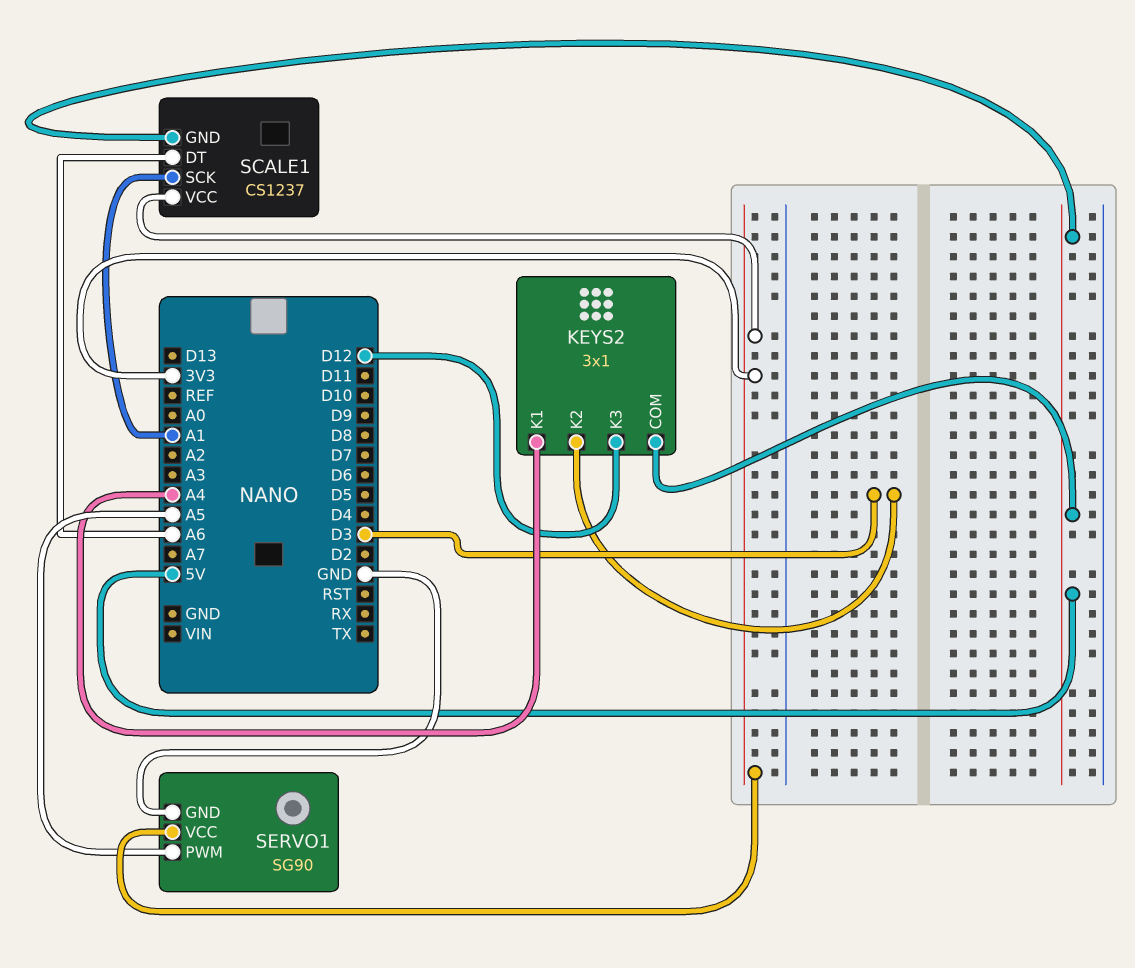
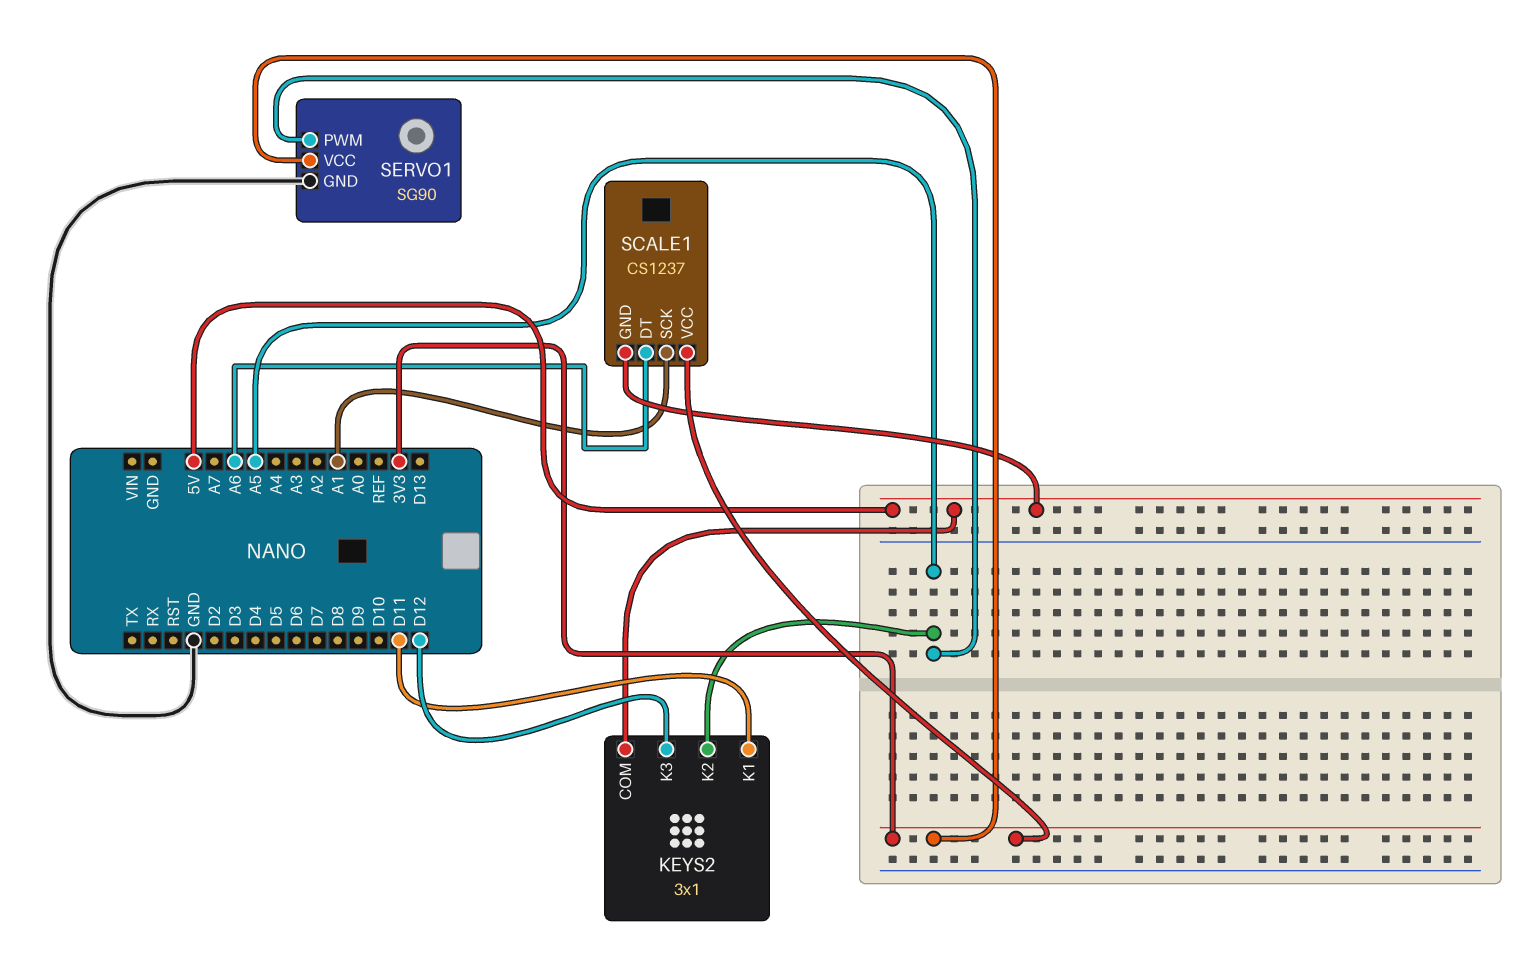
KEYS2 pin K1: A4 -> D11
KEYS2 pin K2: D3 -> A5

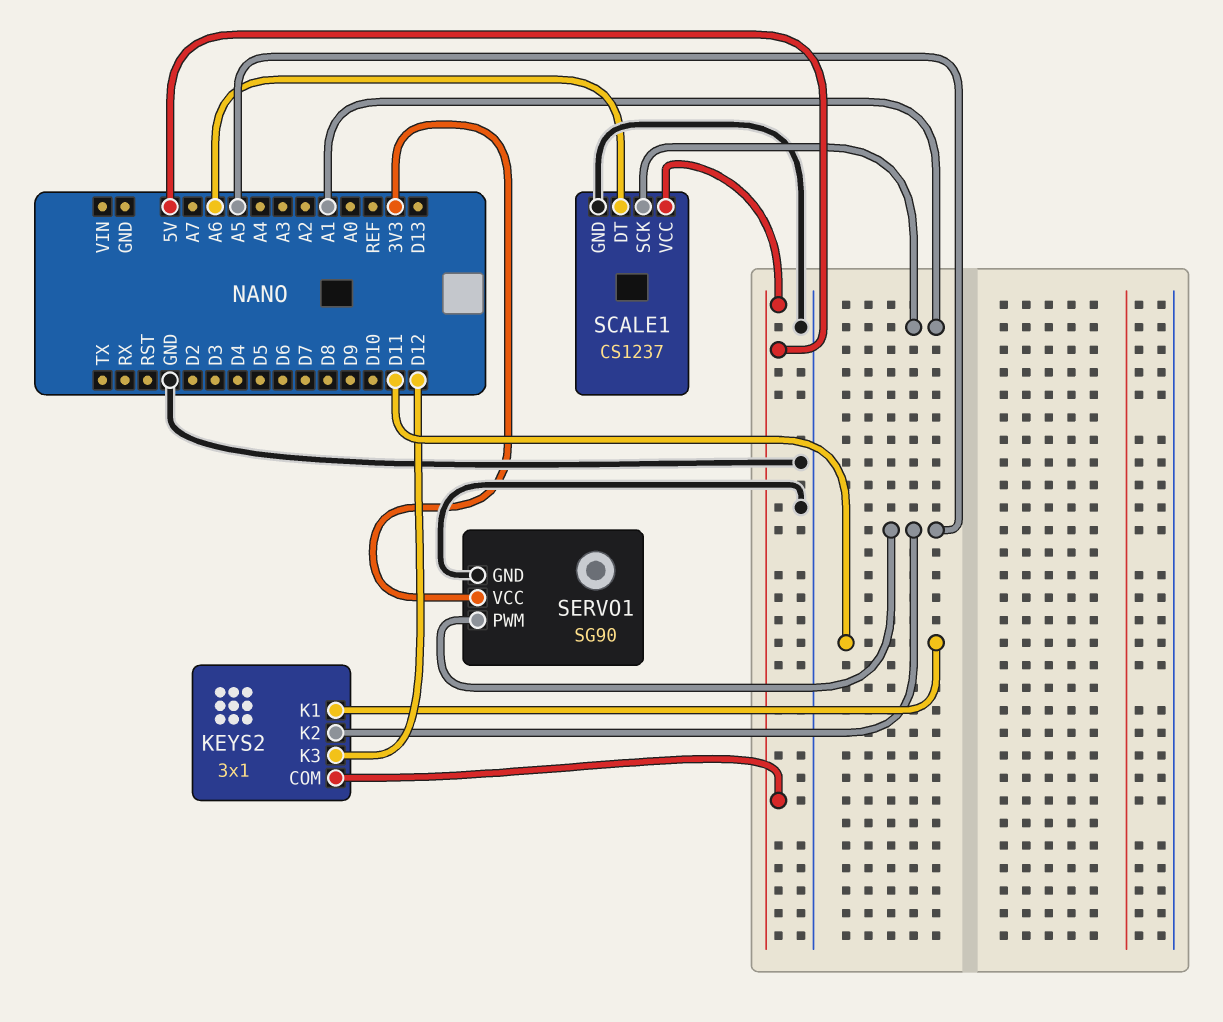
SCALE1 pin GND: 5V -> GND
SCALE1 pin VCC: 3V3 -> 5V

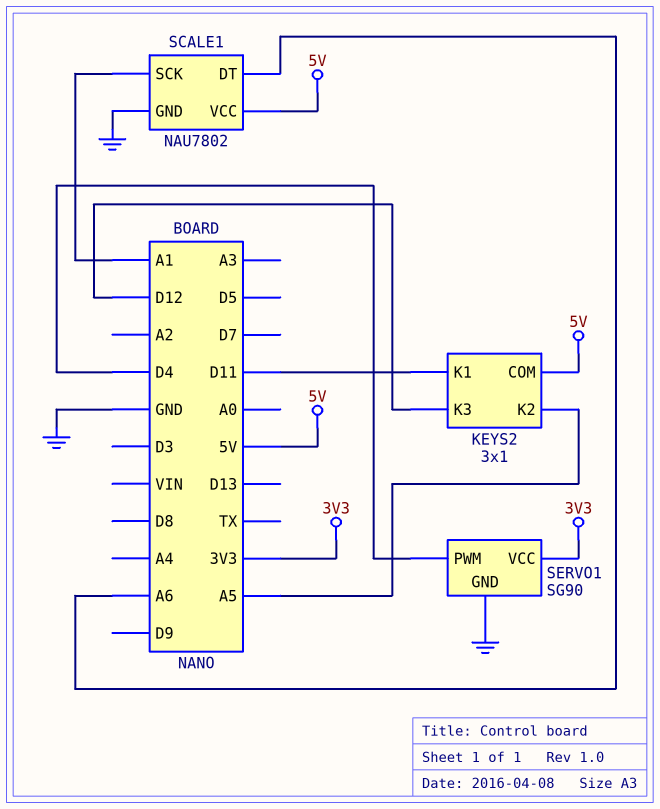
SCALE1: CS1237 -> NAU7802
SERVO1 pin PWM: A5 -> D4

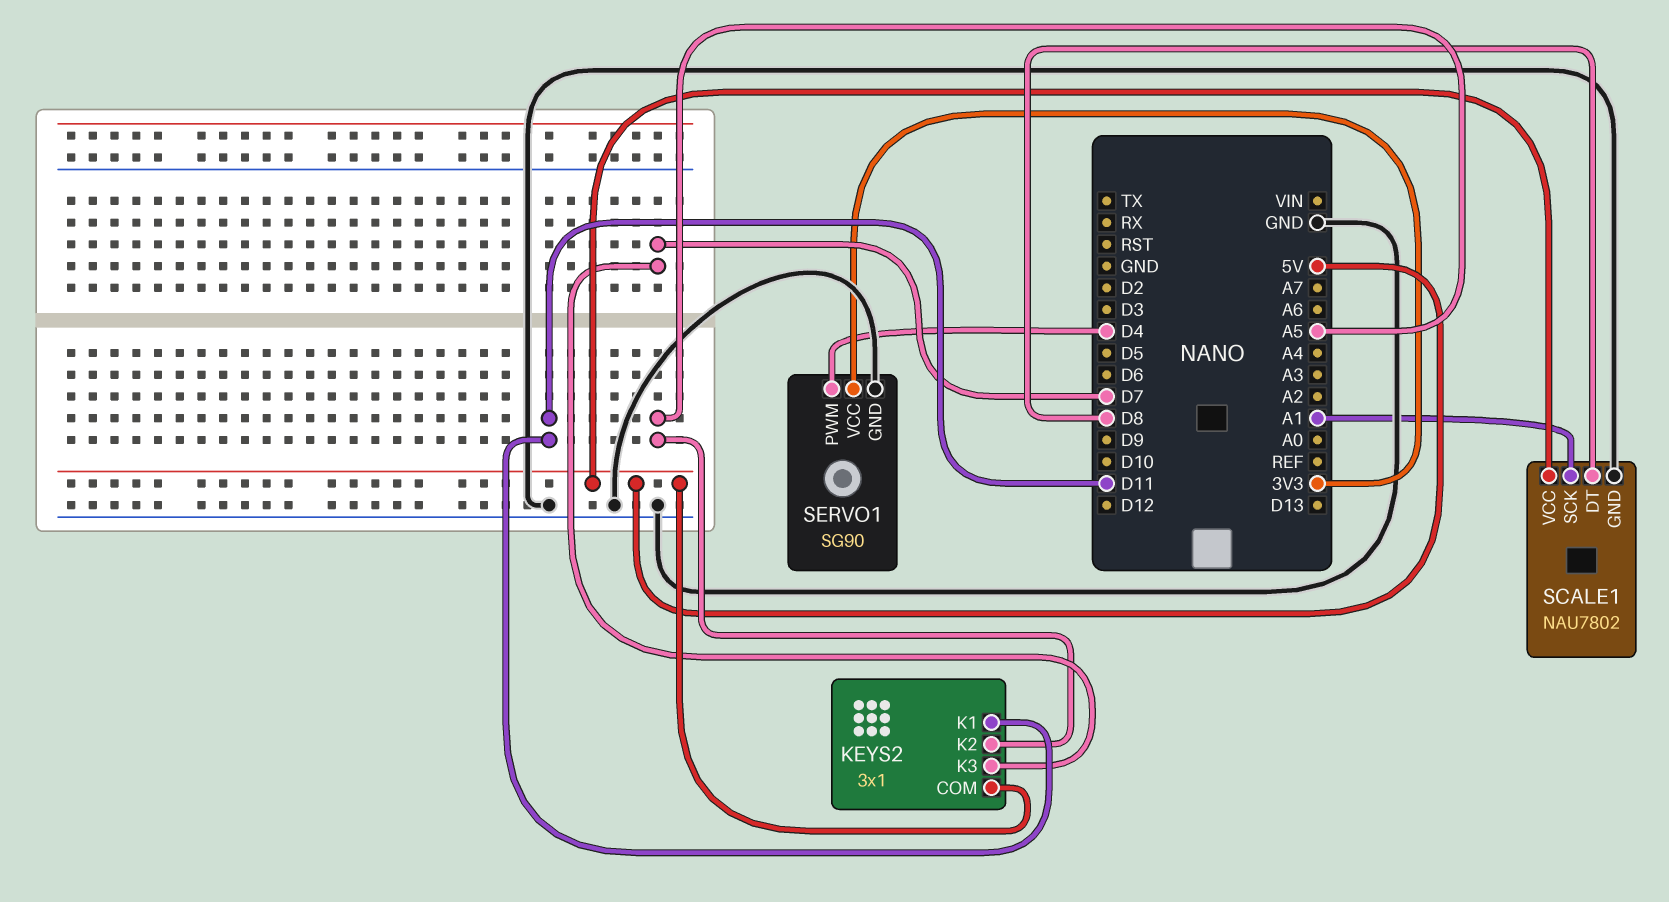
KEYS2 pin K3: D12 -> D7
SCALE1 pin DT: A6 -> D8

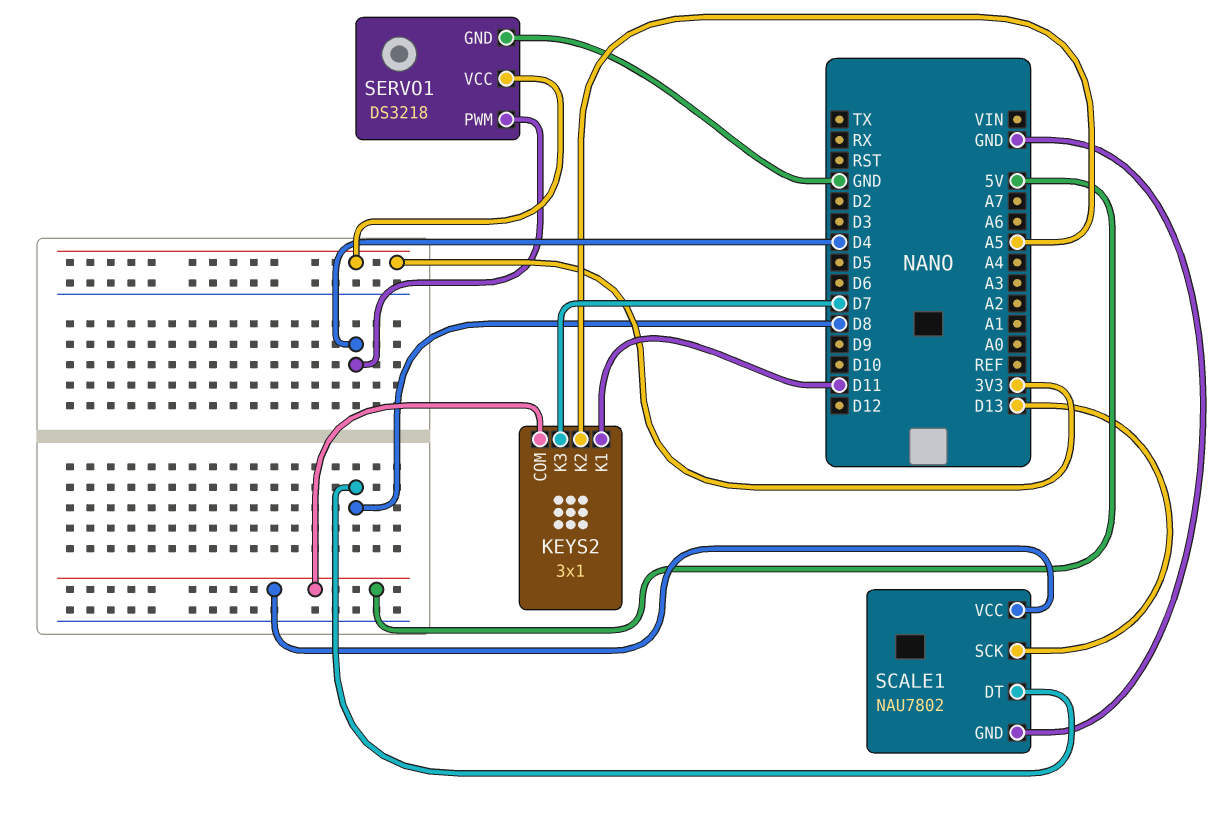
SCALE1 pin SCK: A1 -> D13
SERVO1: SG90 -> DS3218

